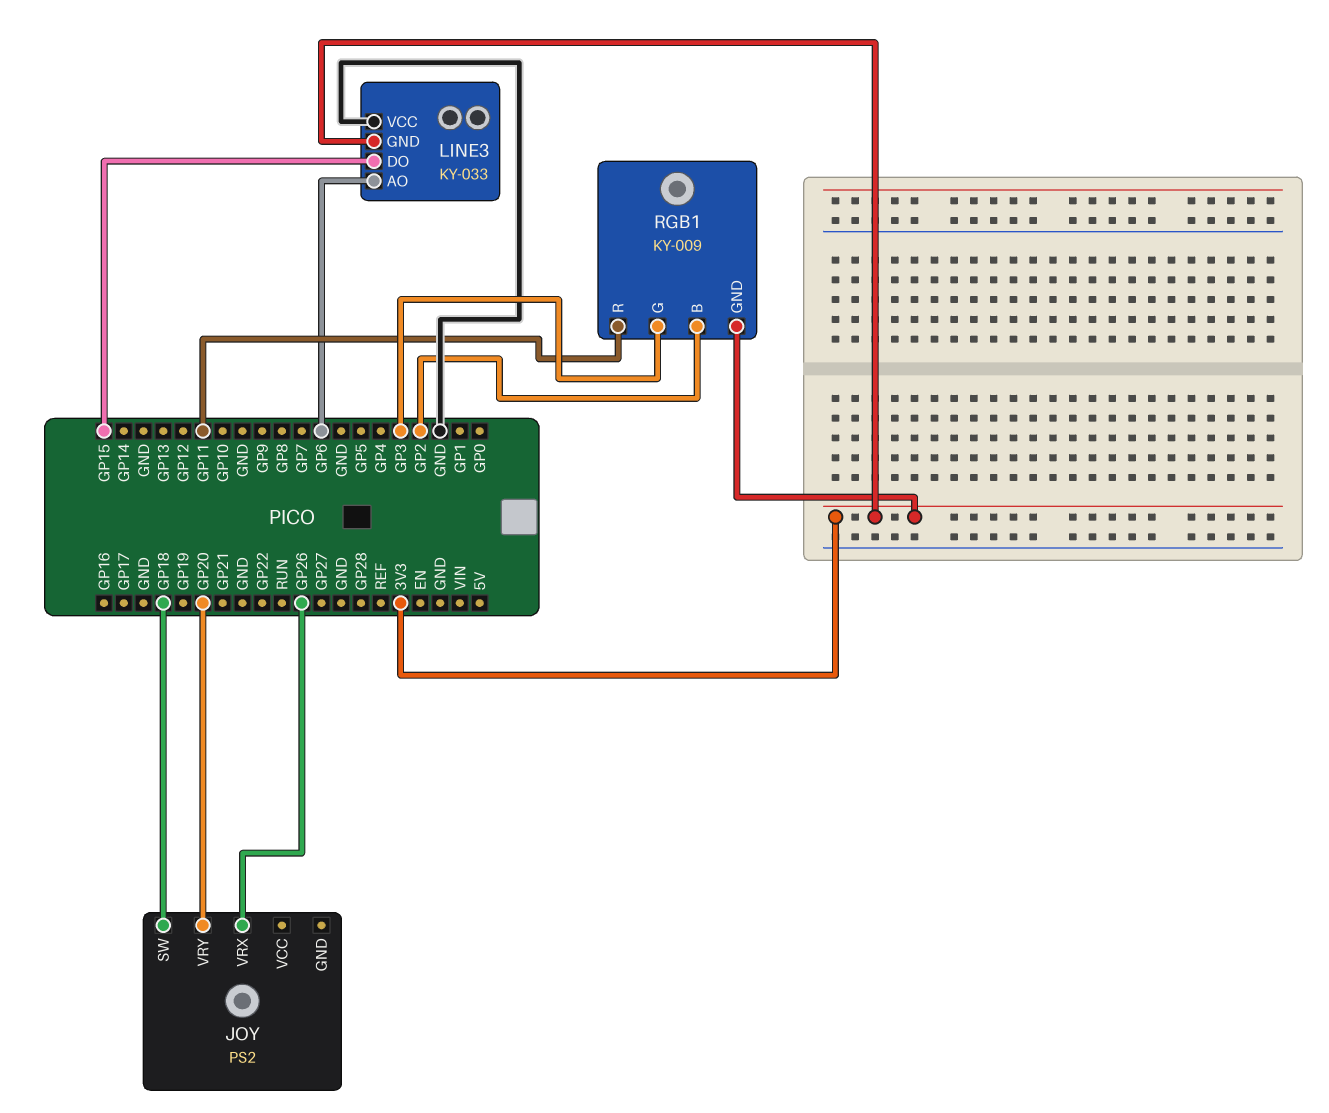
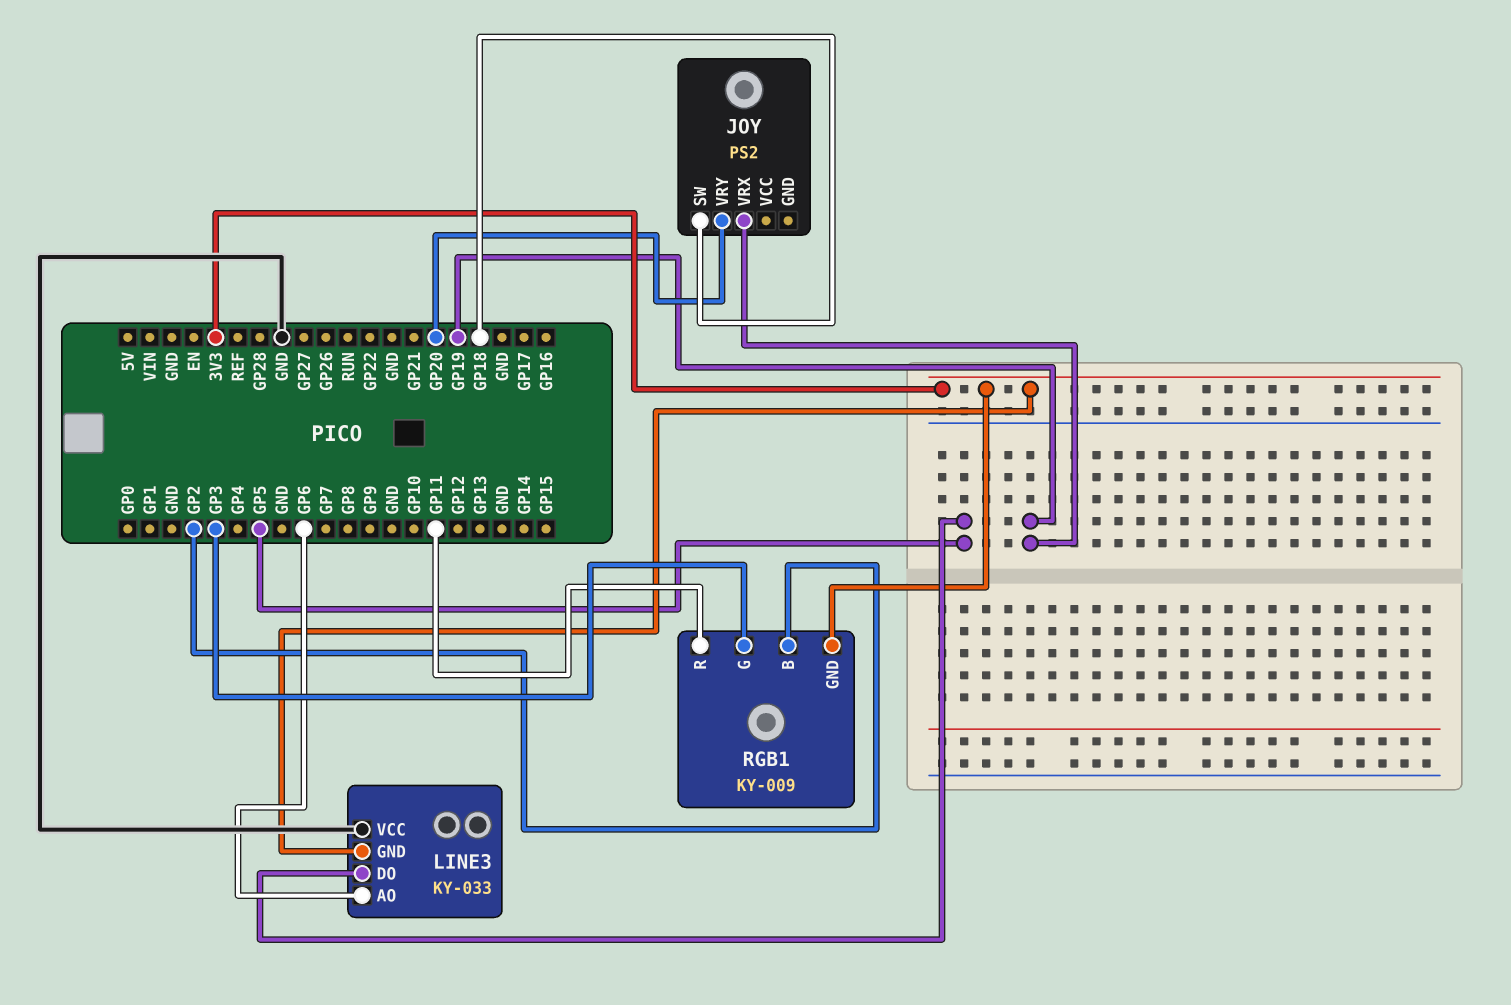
JOY pin VRX: GP26 -> GP19
LINE3 pin DO: GP15 -> GP5

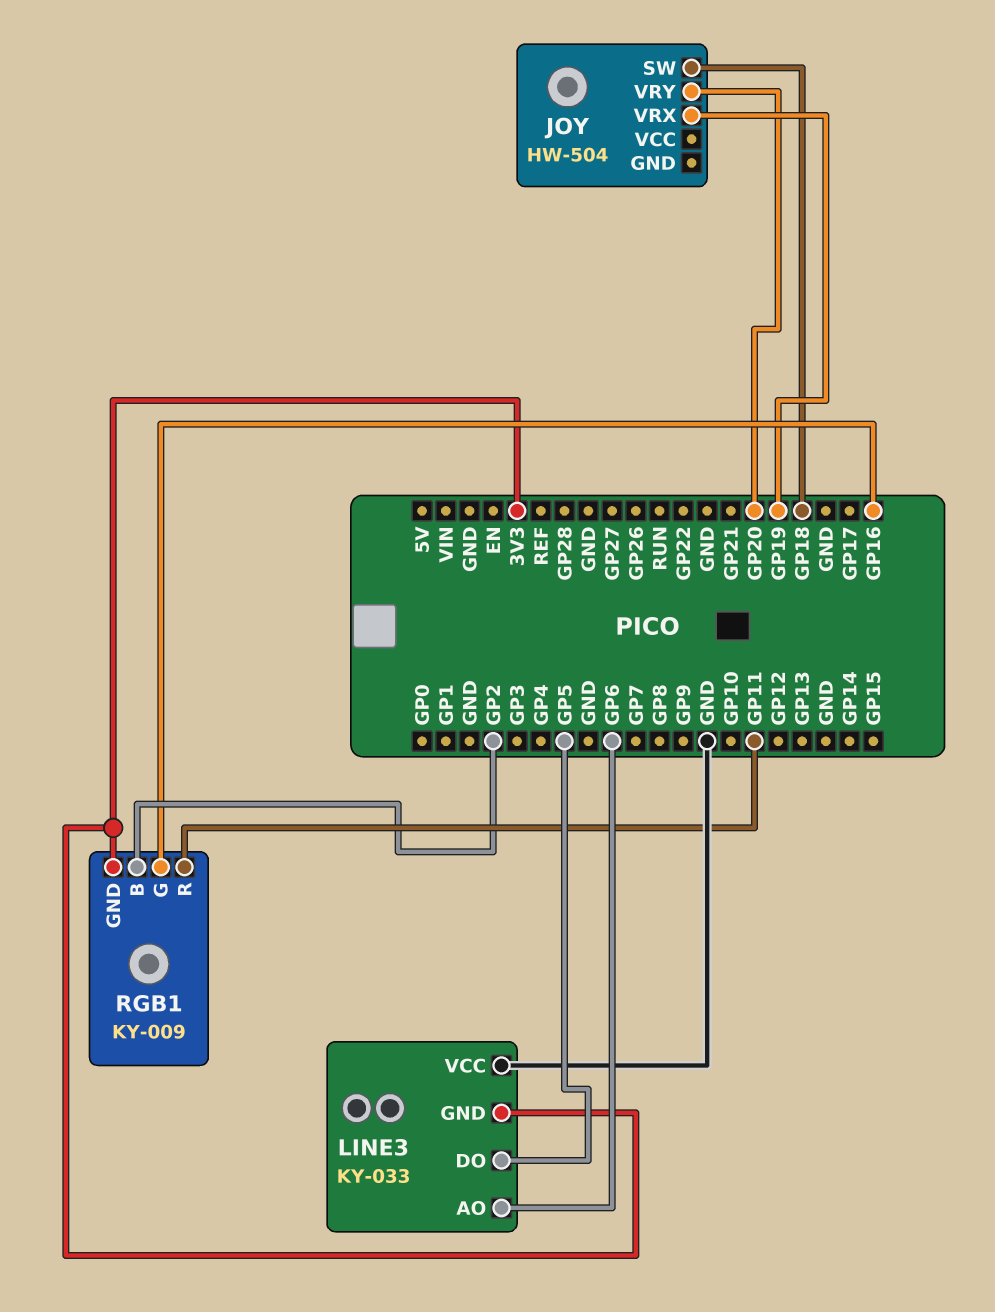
JOY: PS2 -> HW-504
RGB1 pin G: GP3 -> GP16

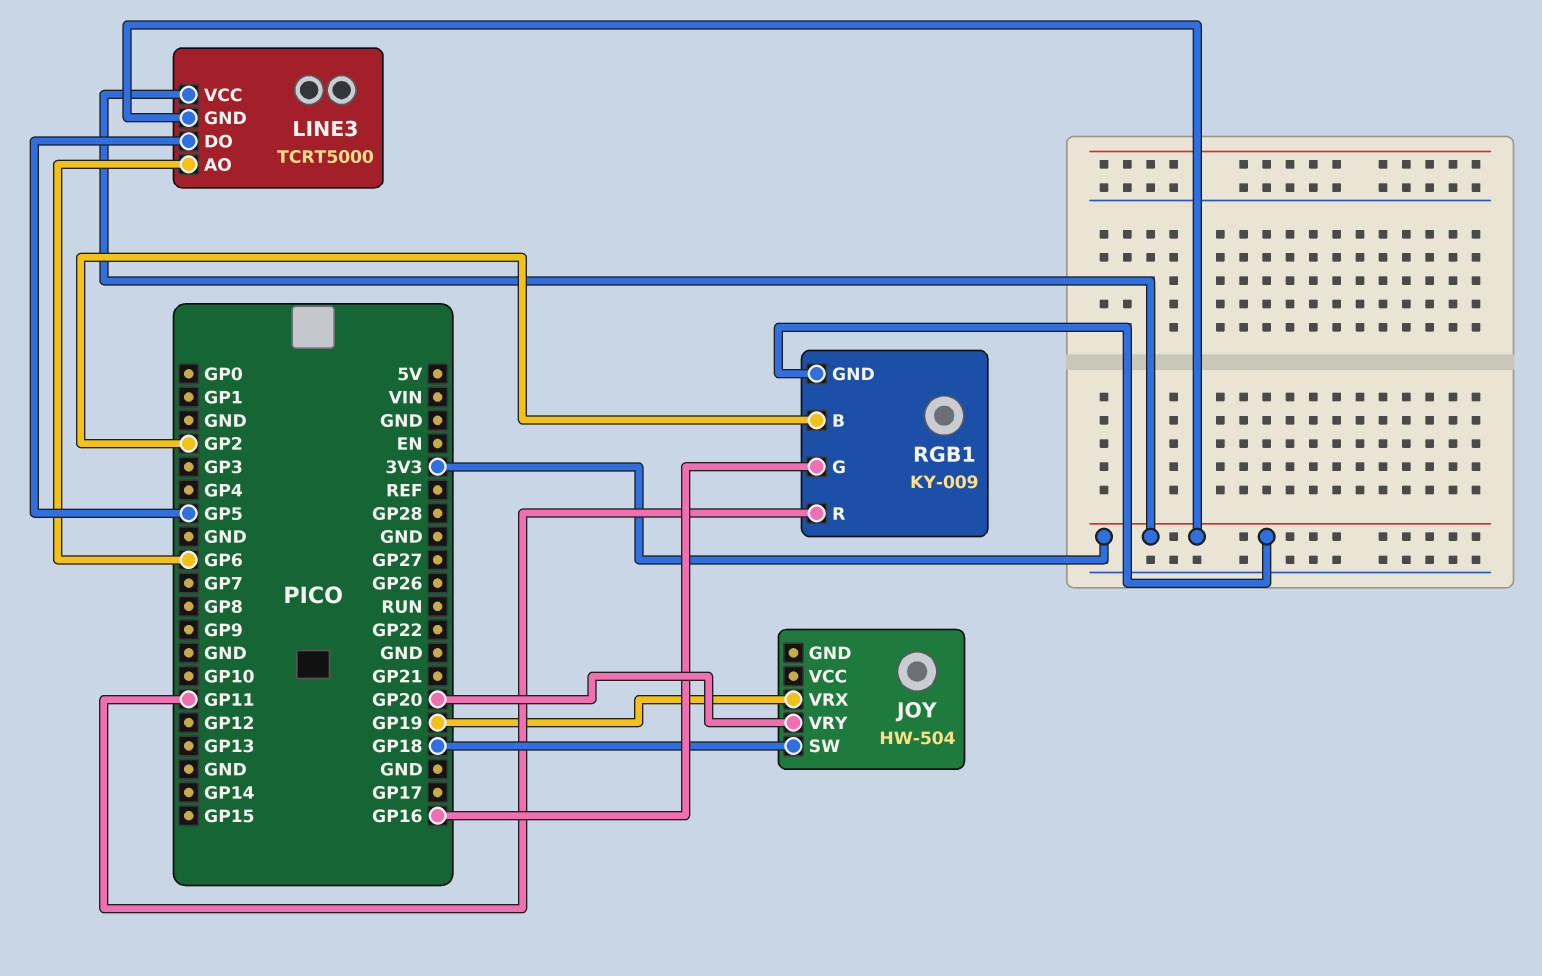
LINE3: KY-033 -> TCRT5000
LINE3 pin VCC: GND -> 3V3

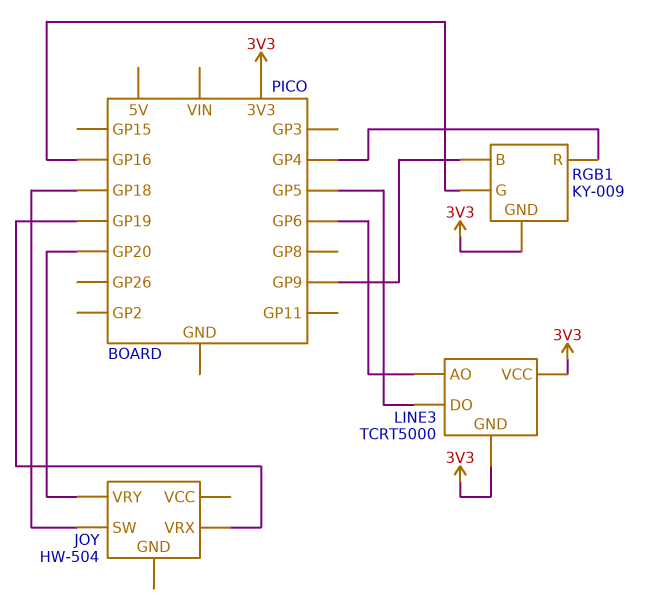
RGB1 pin B: GP2 -> GP9
RGB1 pin R: GP11 -> GP4

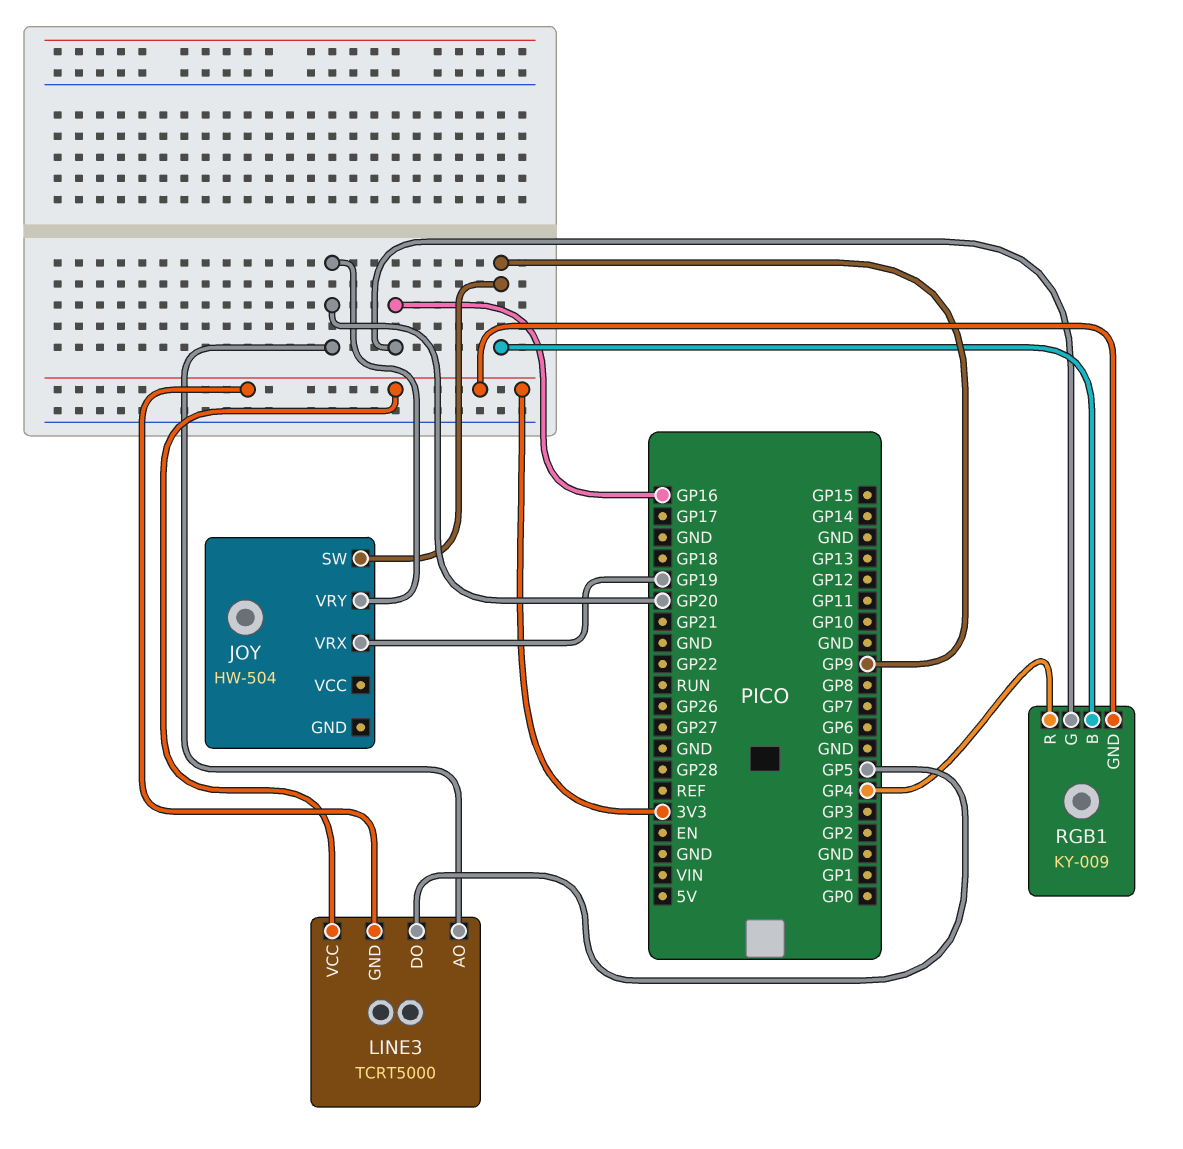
JOY pin SW: GP18 -> GP9
LINE3 pin AO: GP6 -> GP20

